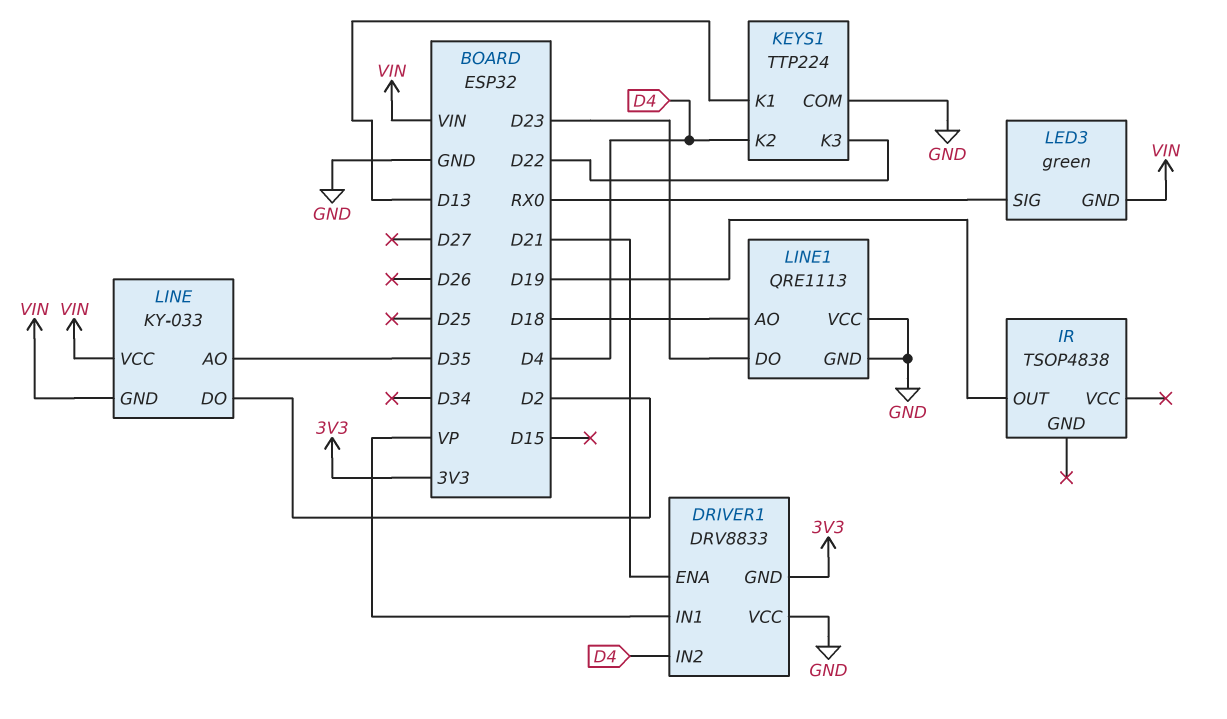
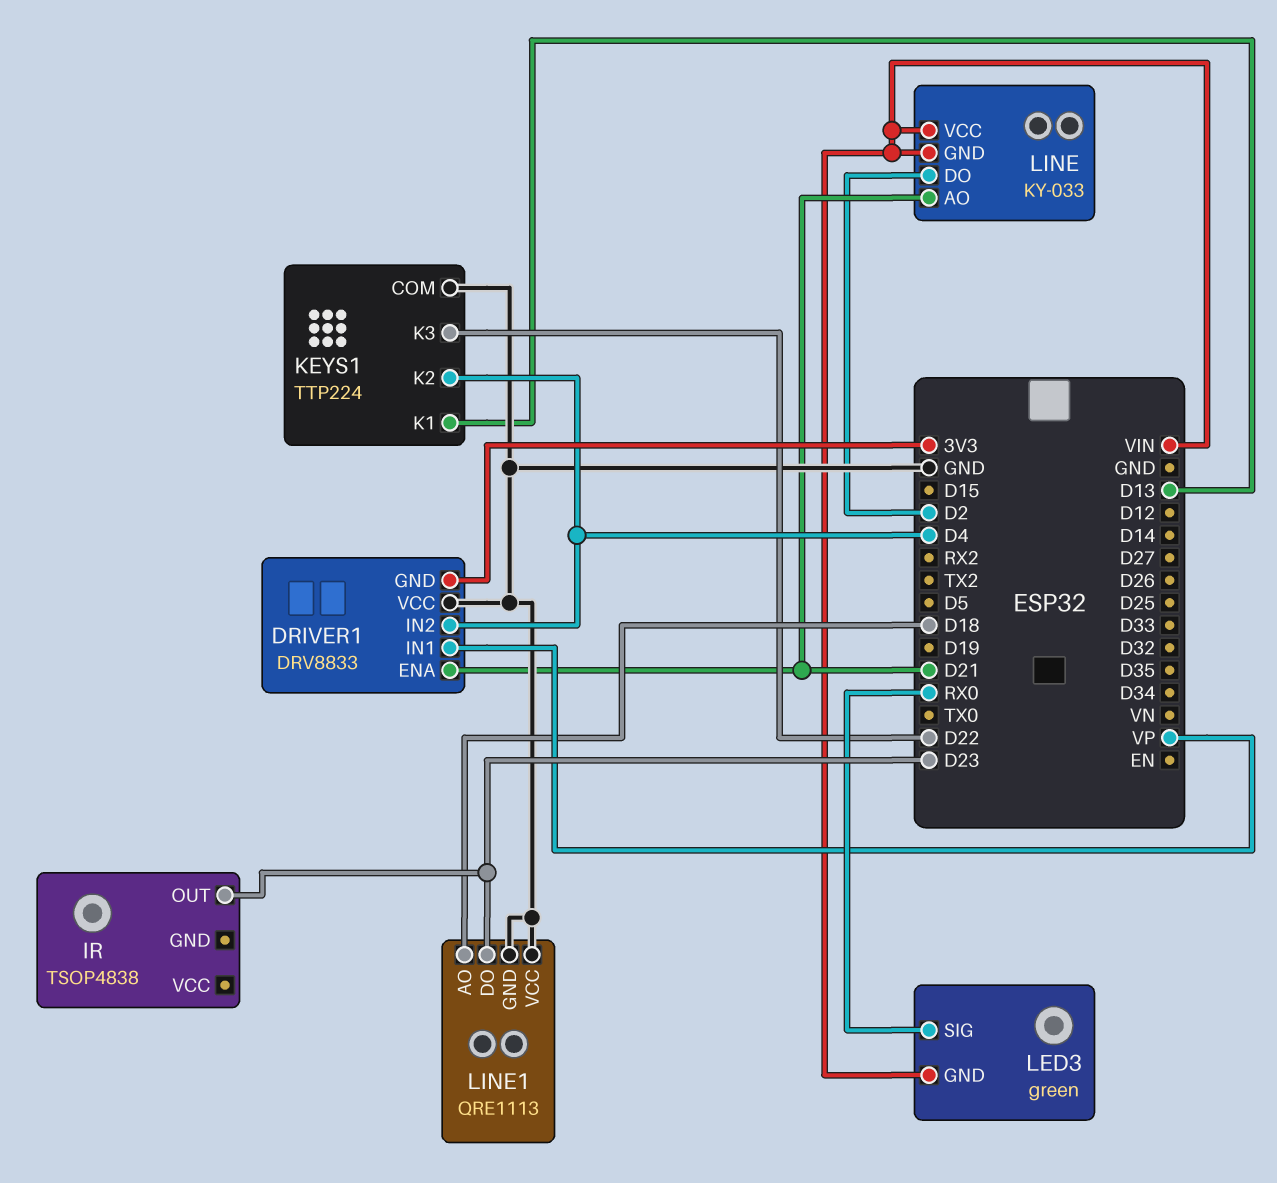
IR pin OUT: D19 -> D23
LINE pin AO: D35 -> D21

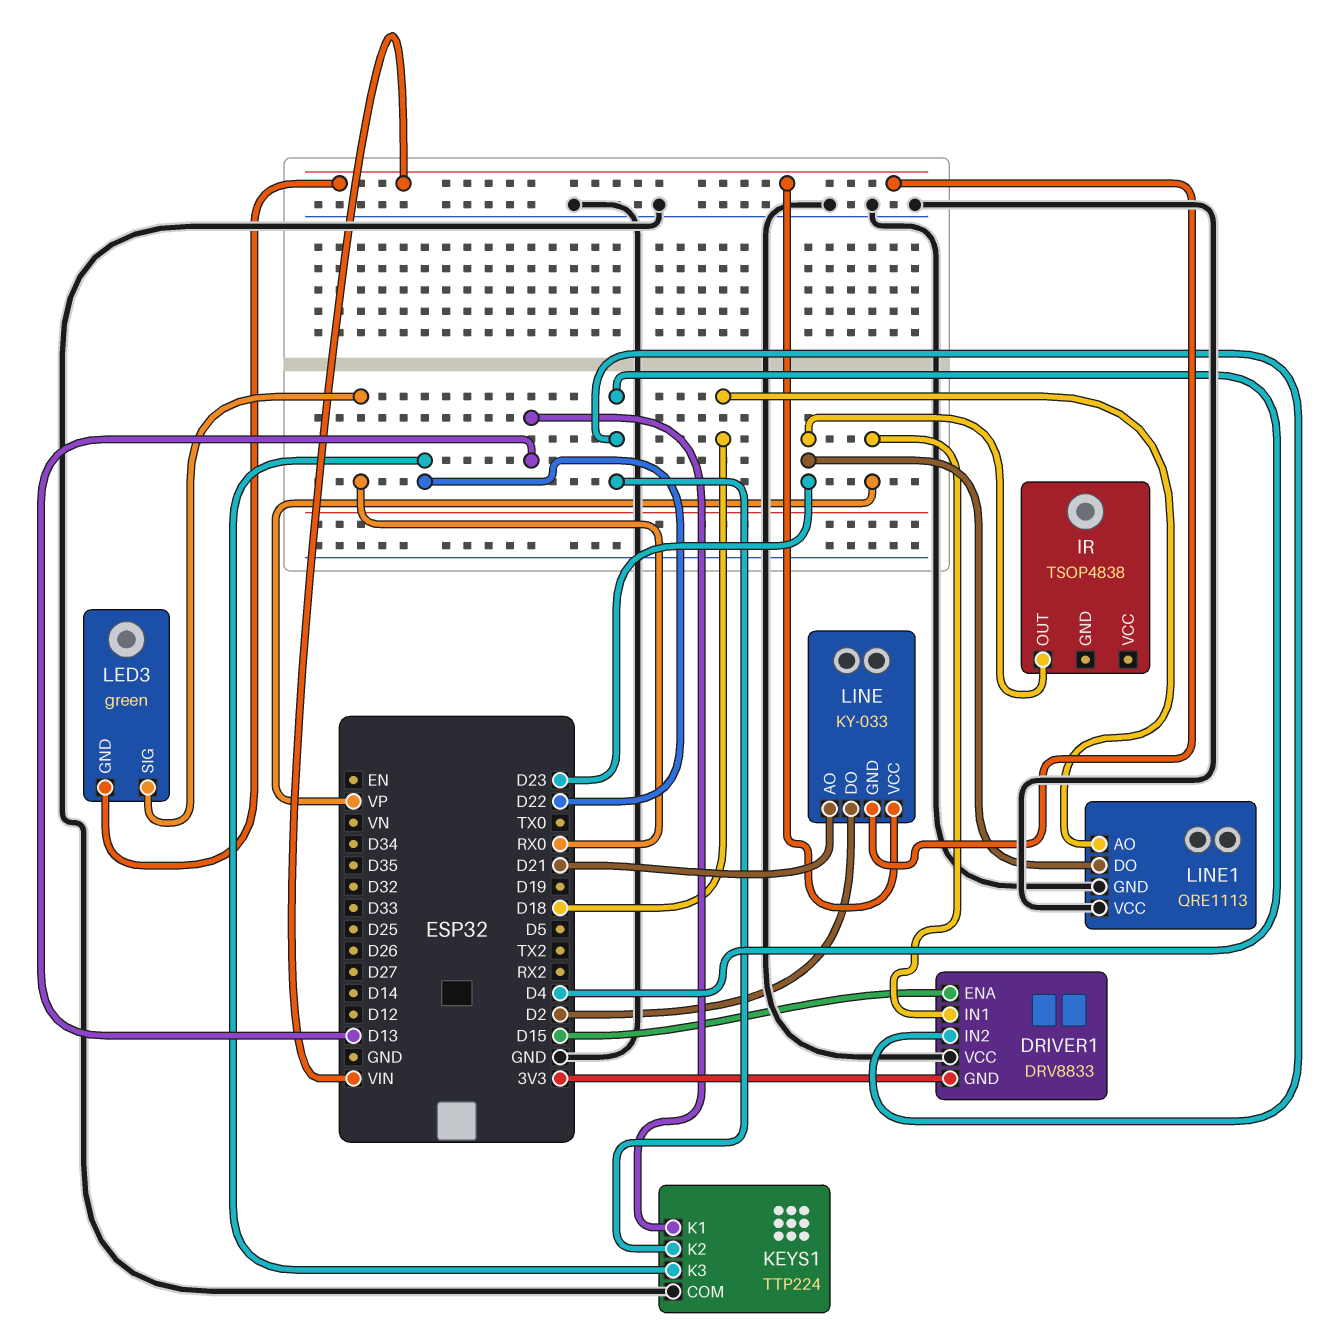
DRIVER1 pin ENA: D21 -> D15

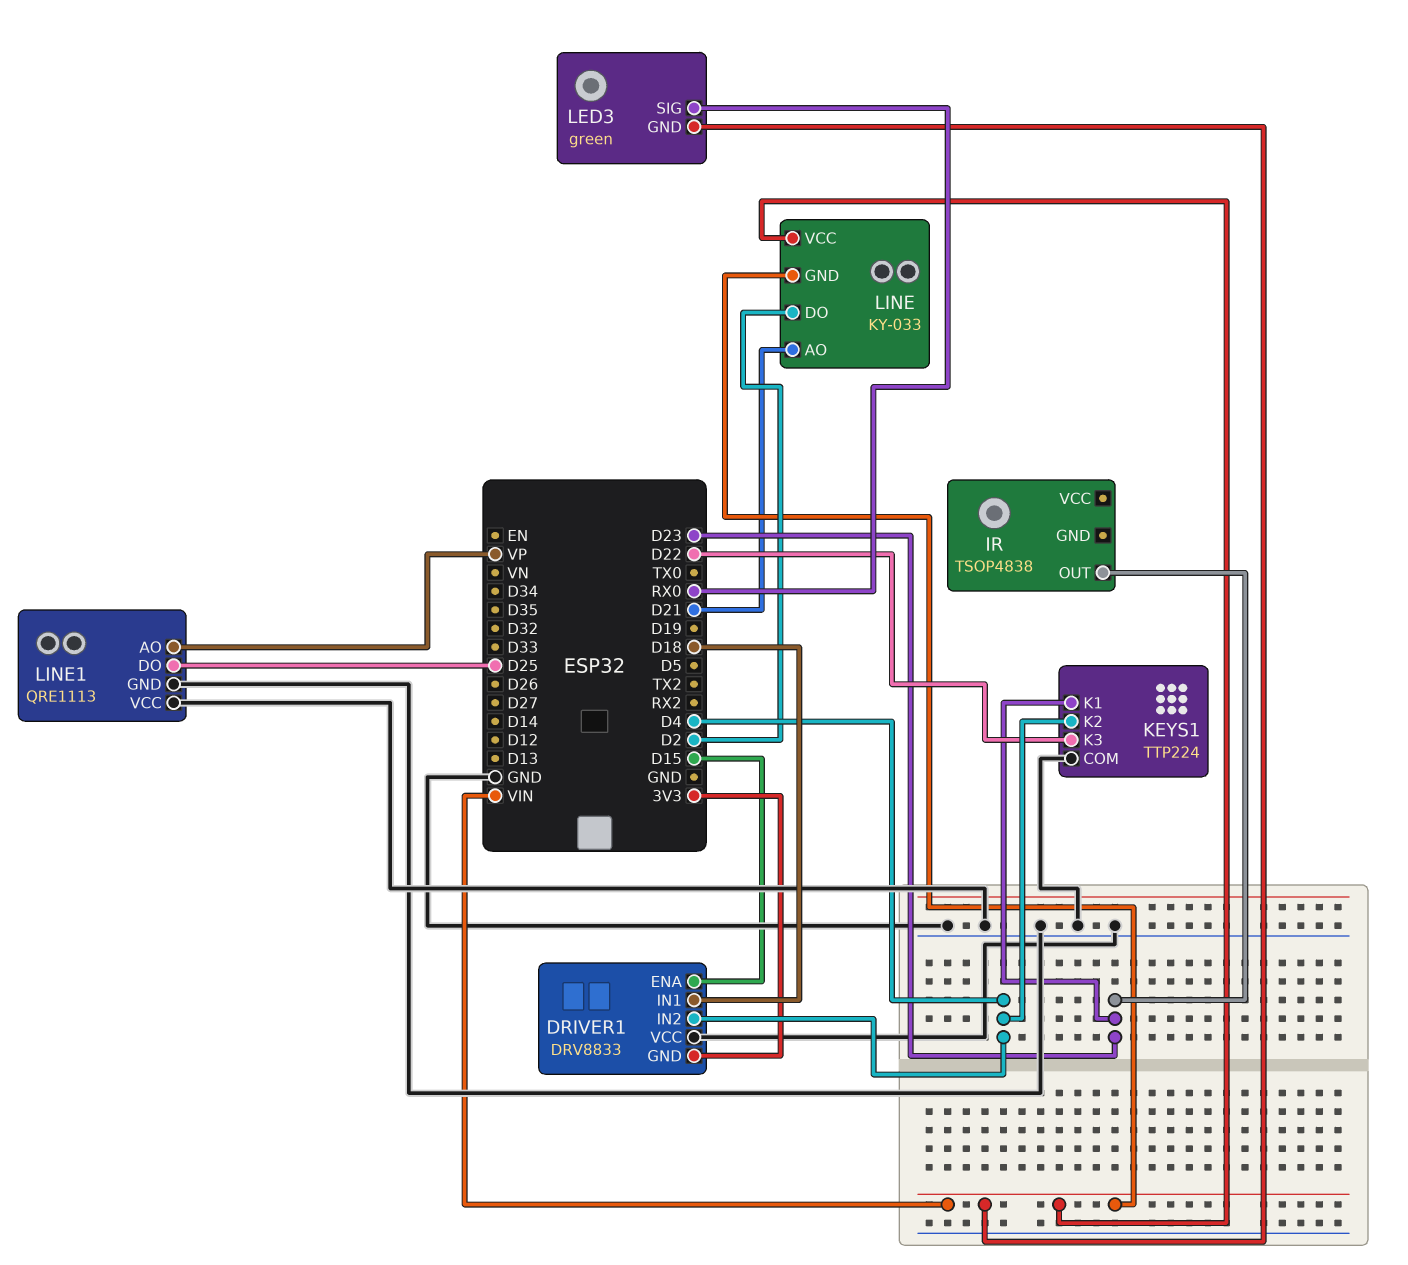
DRIVER1 pin IN1: VP -> D18
KEYS1 pin K1: D13 -> D23
LINE1 pin AO: D18 -> VP
LINE1 pin DO: D23 -> D25

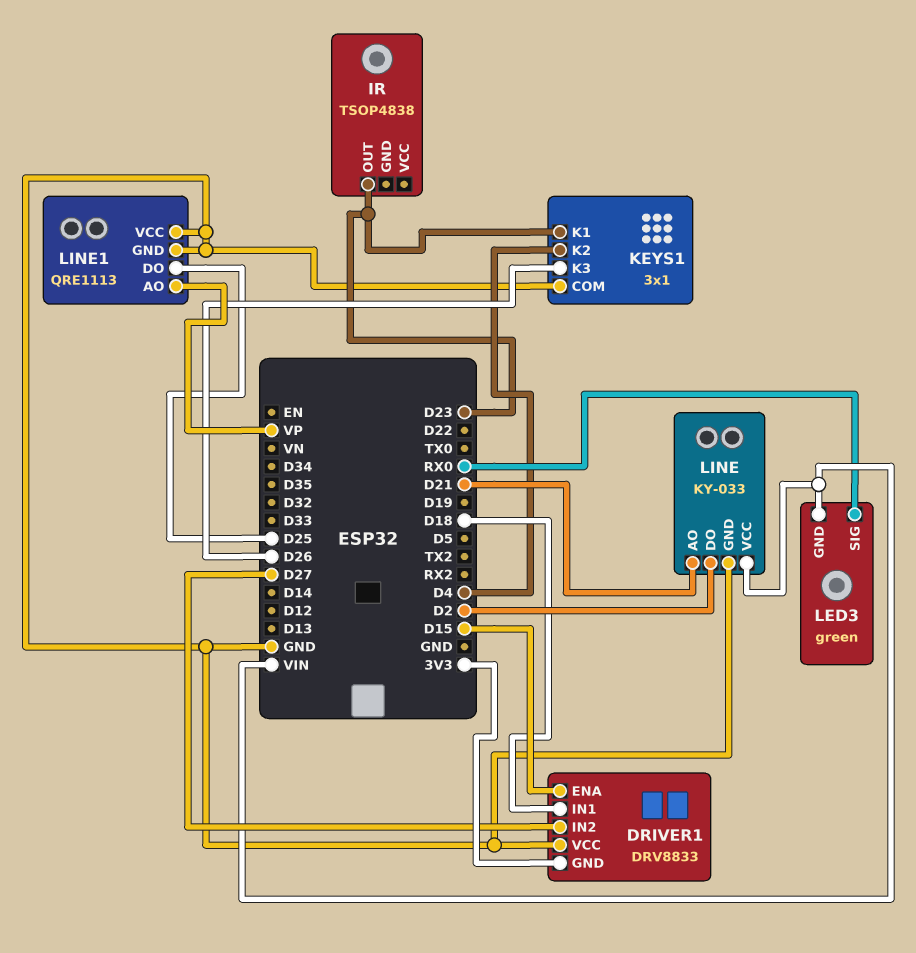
DRIVER1 pin IN2: D4 -> D27
KEYS1: TTP224 -> 3x1
KEYS1 pin K3: D22 -> D26
LINE pin GND: VIN -> GND

